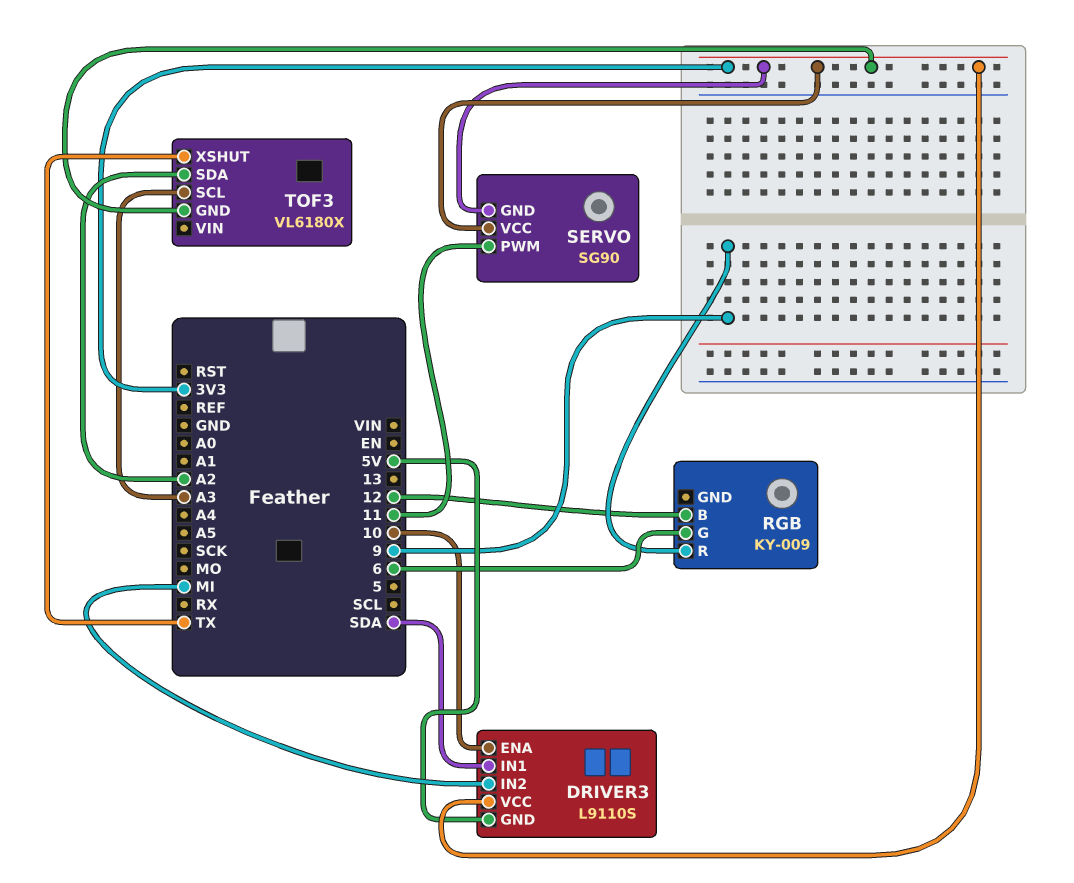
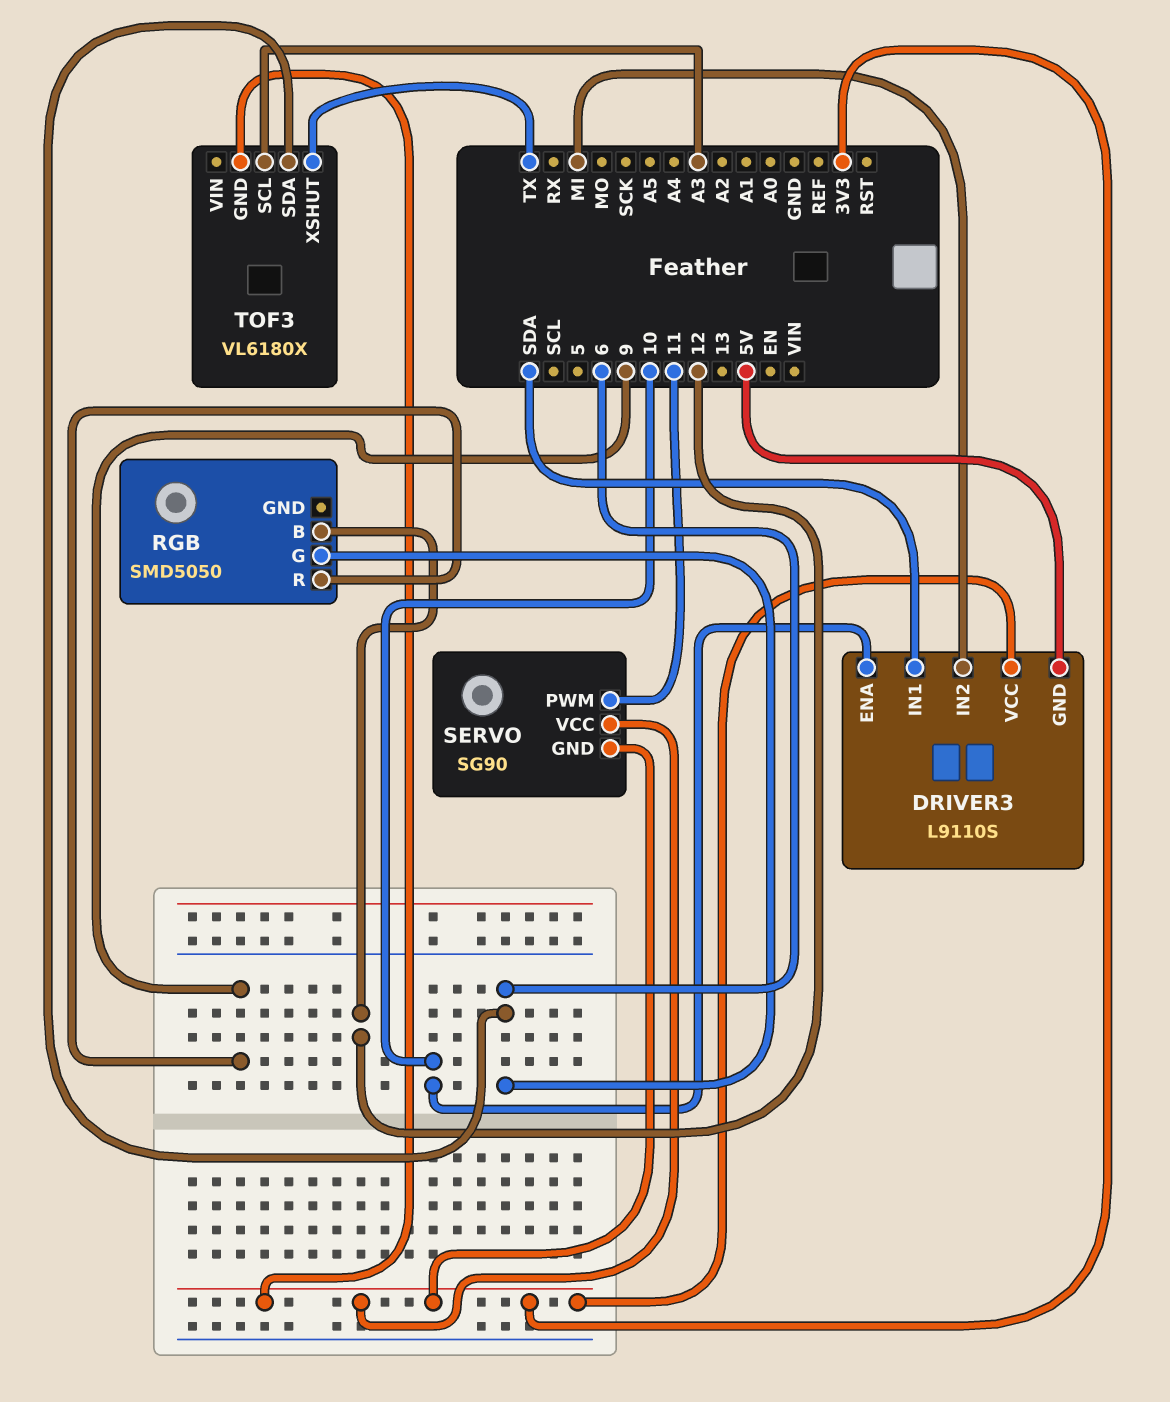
RGB: KY-009 -> SMD5050
TOF3 pin SDA: A2 -> 6

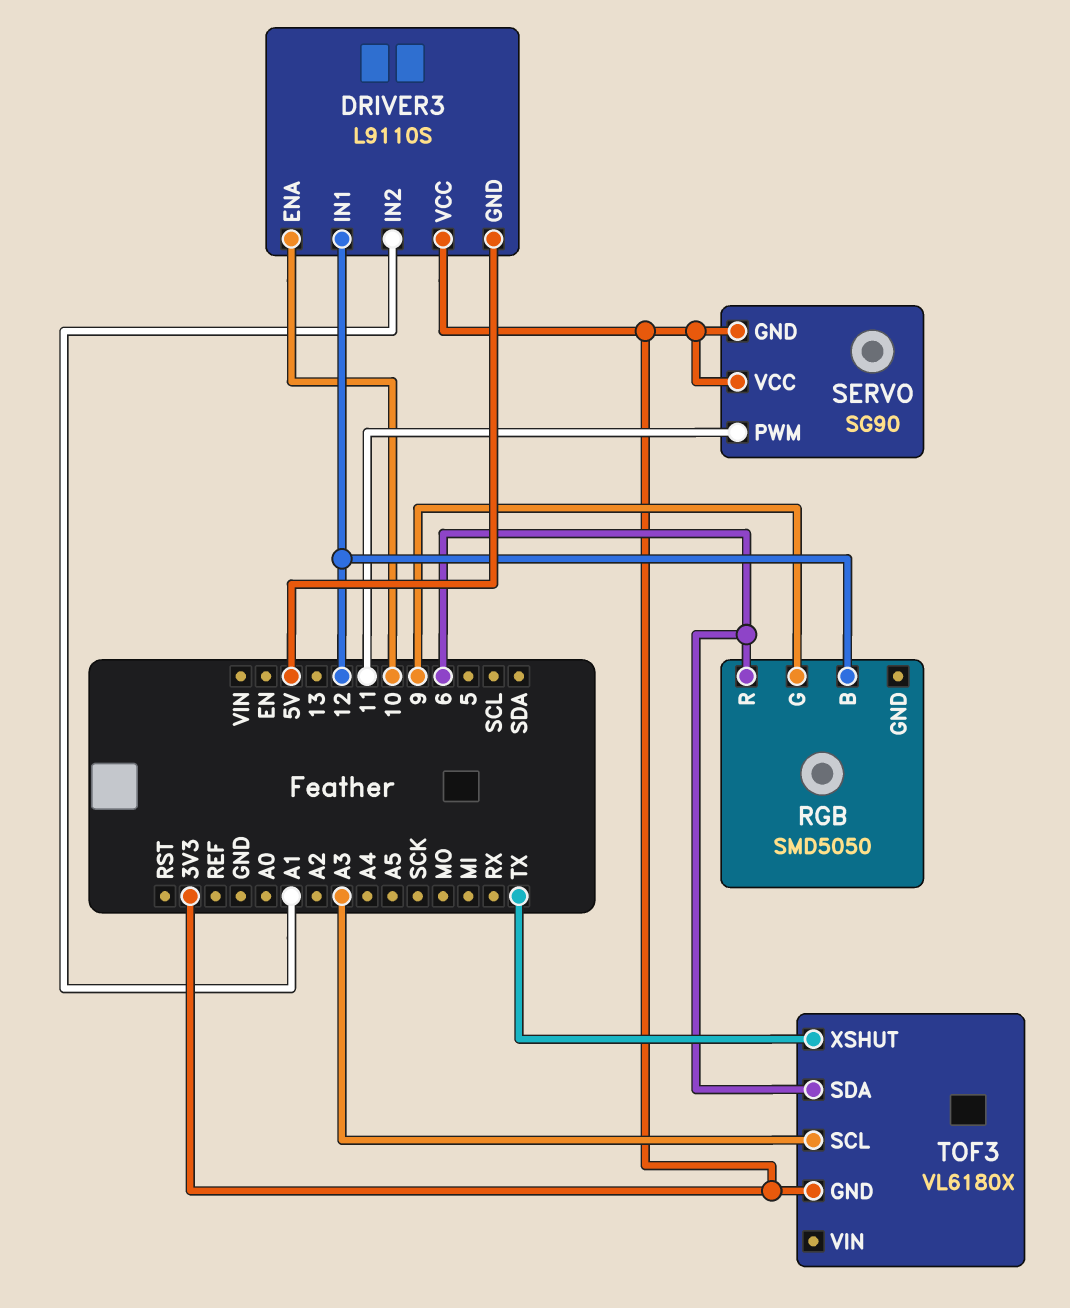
DRIVER3 pin IN1: SDA -> 12
DRIVER3 pin IN2: MI -> A1
RGB pin G: 6 -> 9
RGB pin R: 9 -> 6

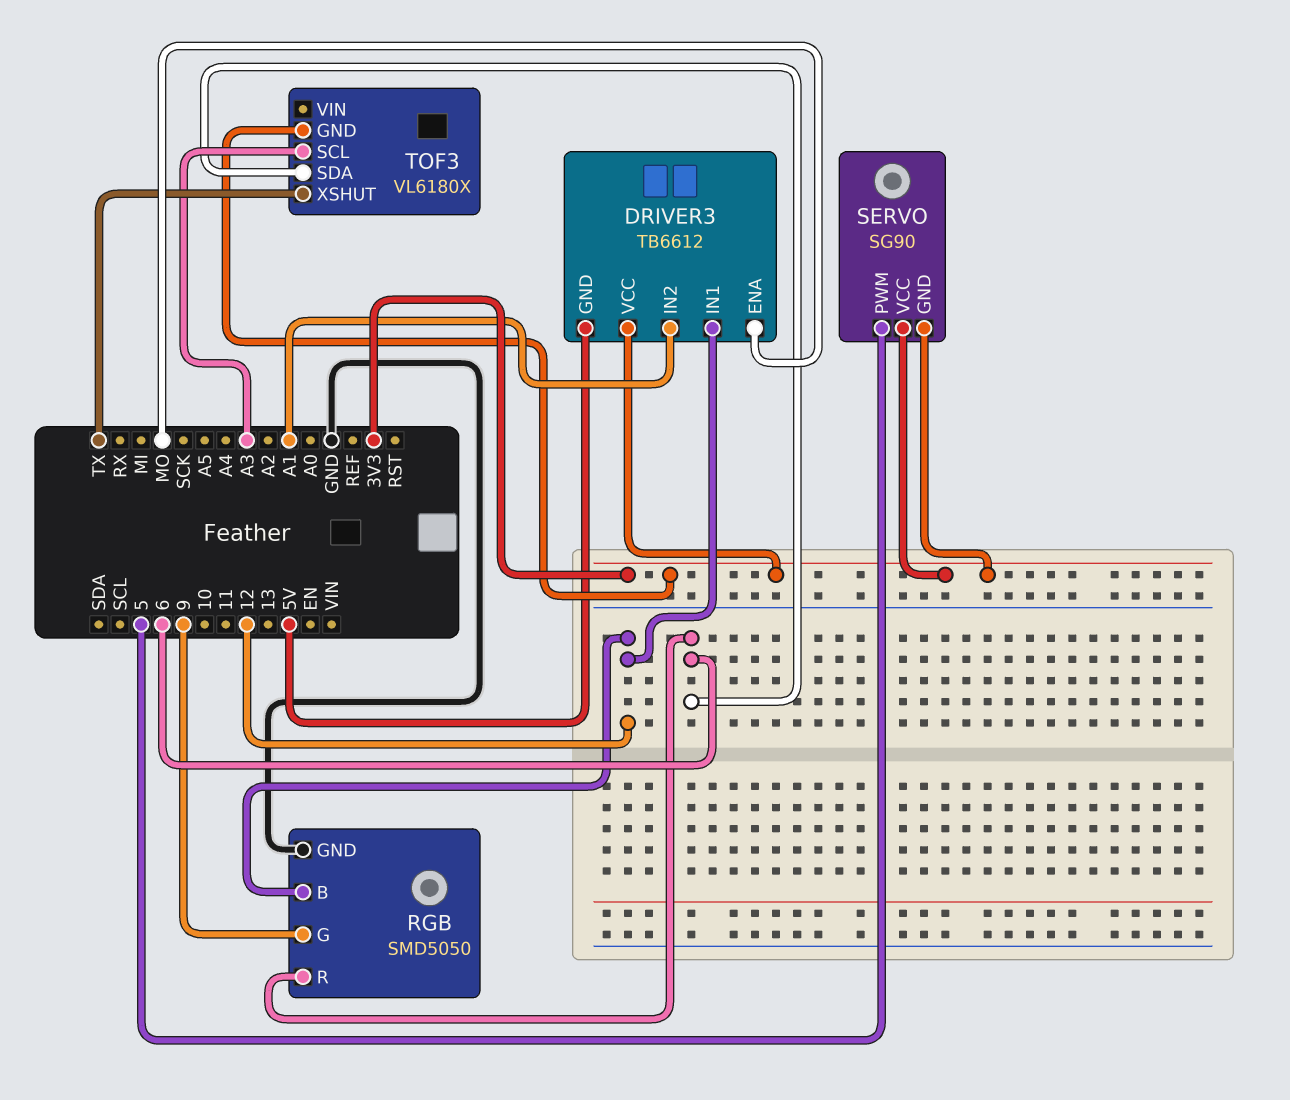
DRIVER3: L9110S -> TB6612
DRIVER3 pin ENA: 10 -> MO
RGB pin GND: none -> GND
SERVO pin PWM: 11 -> 5

